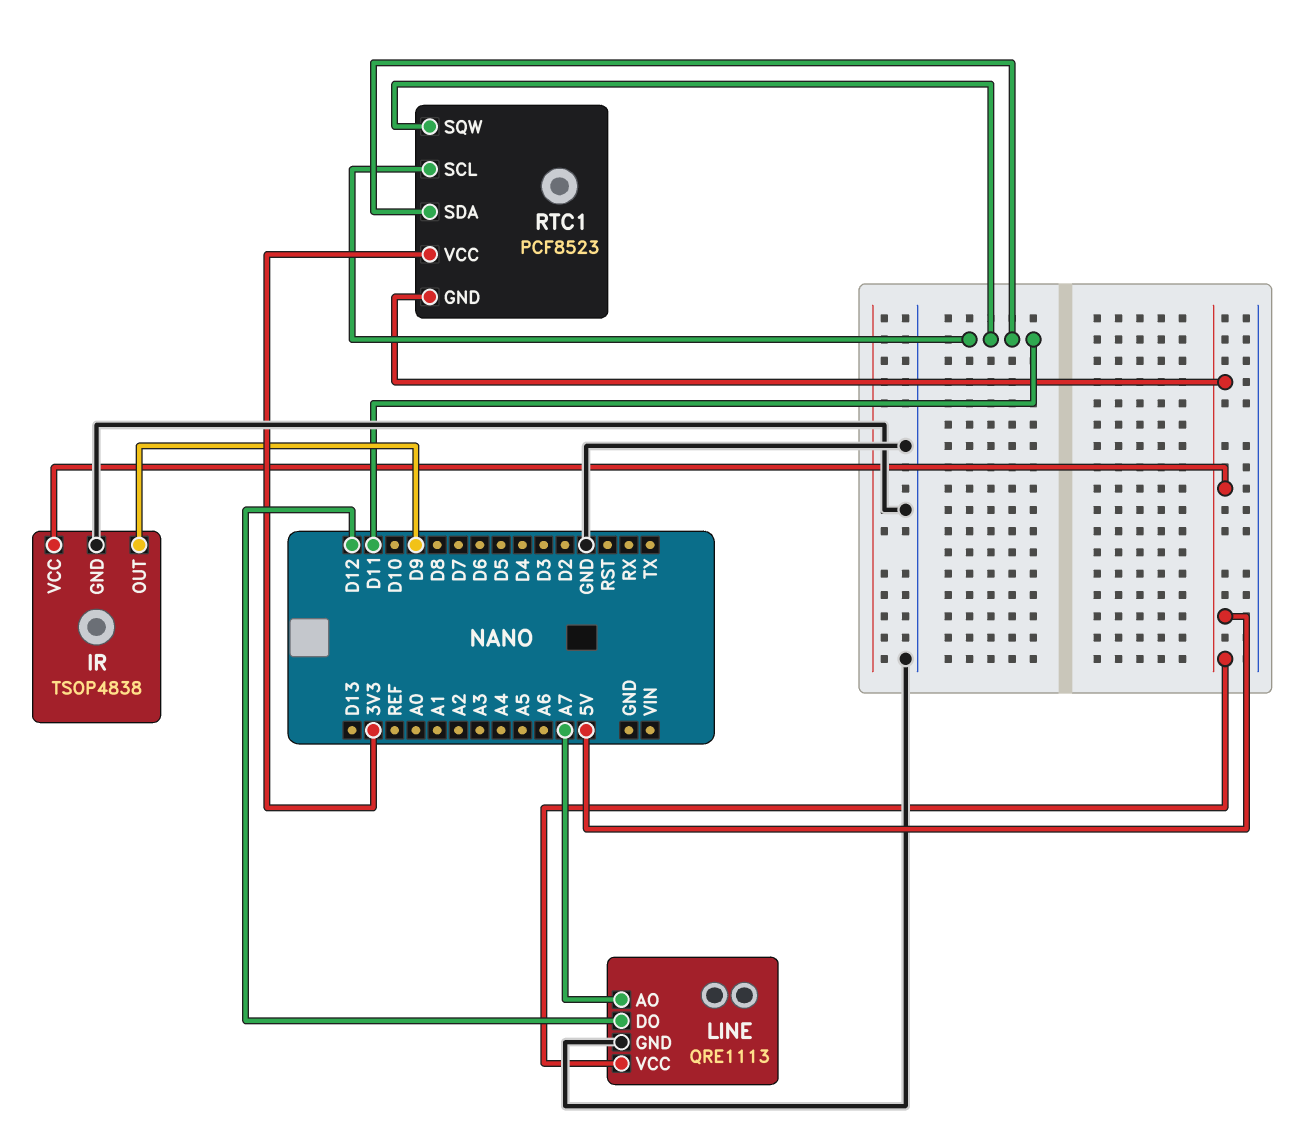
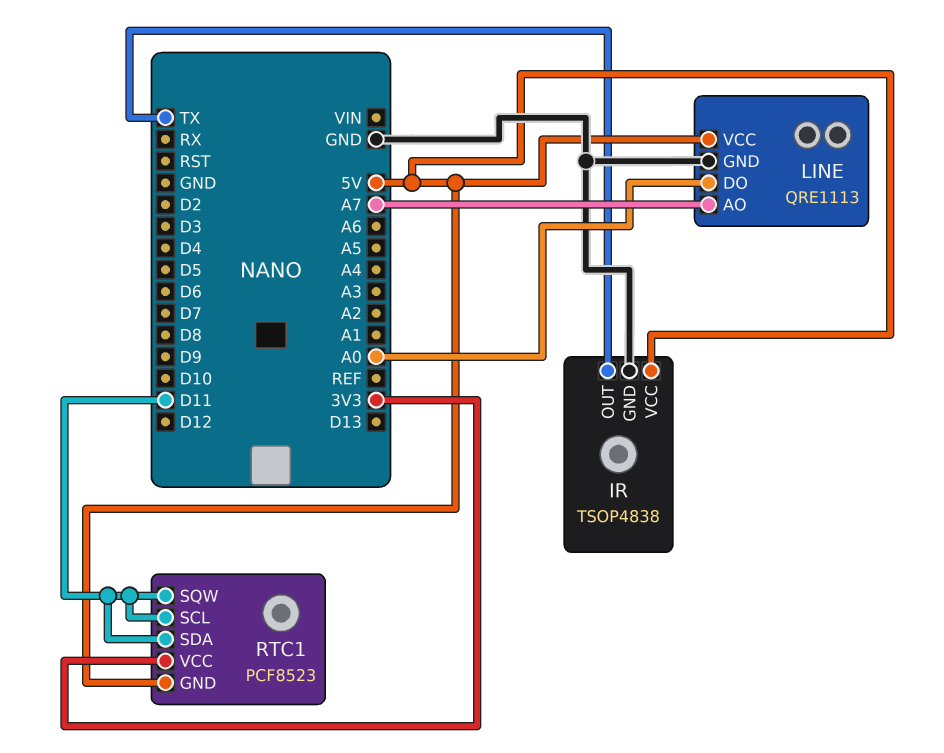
IR pin OUT: D9 -> TX
LINE pin DO: D12 -> A0

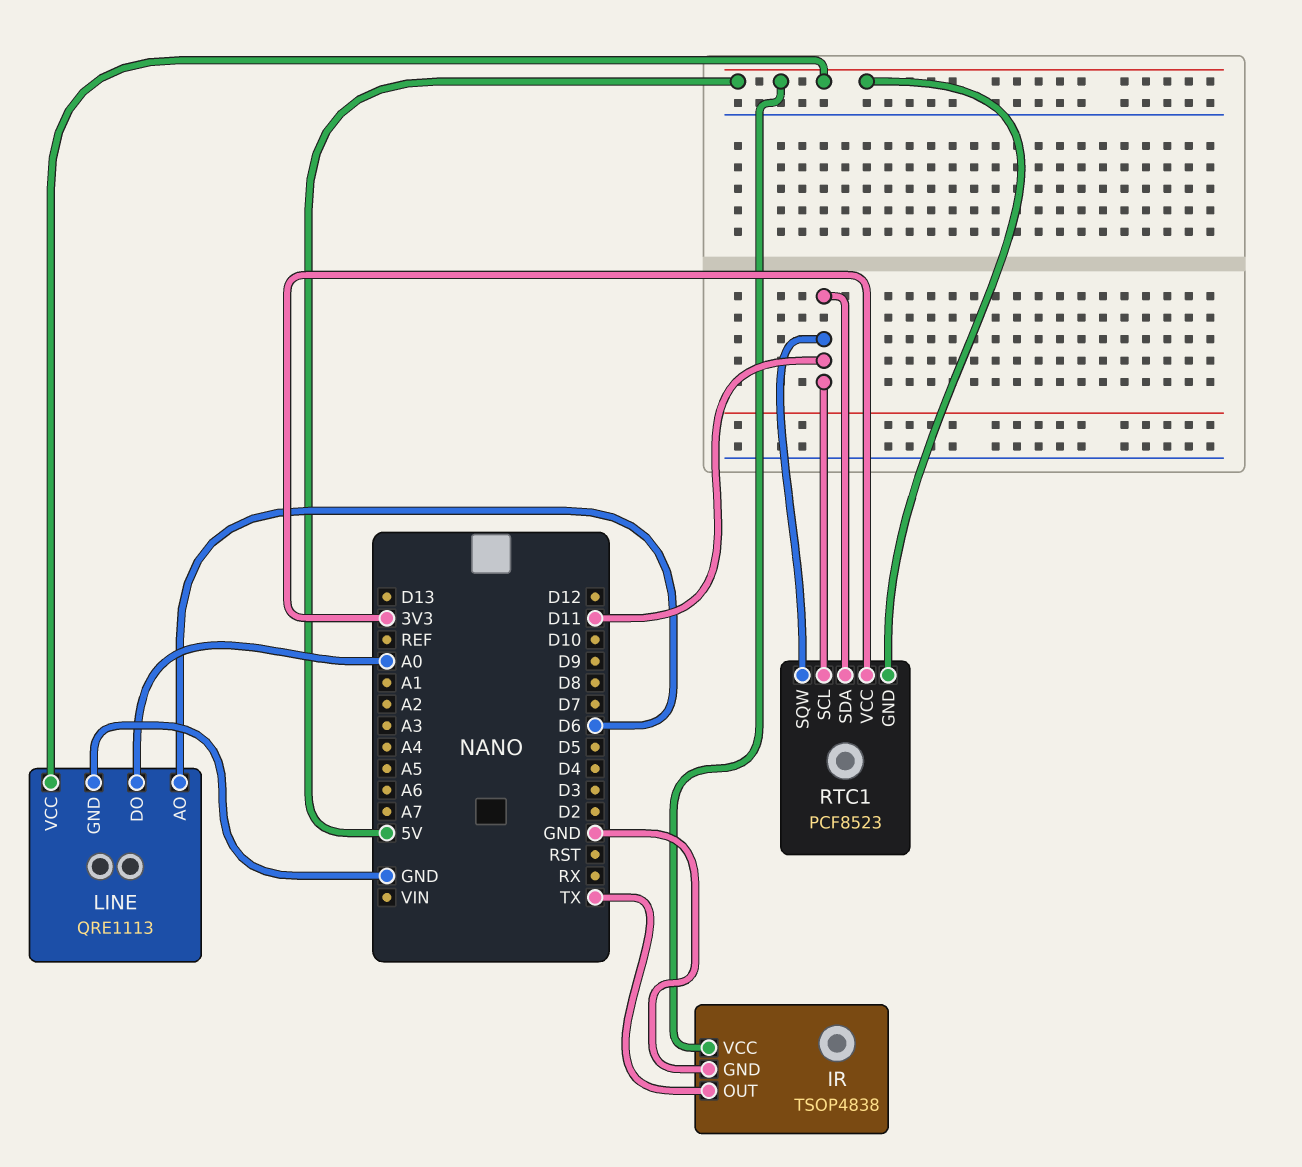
LINE pin AO: A7 -> D6

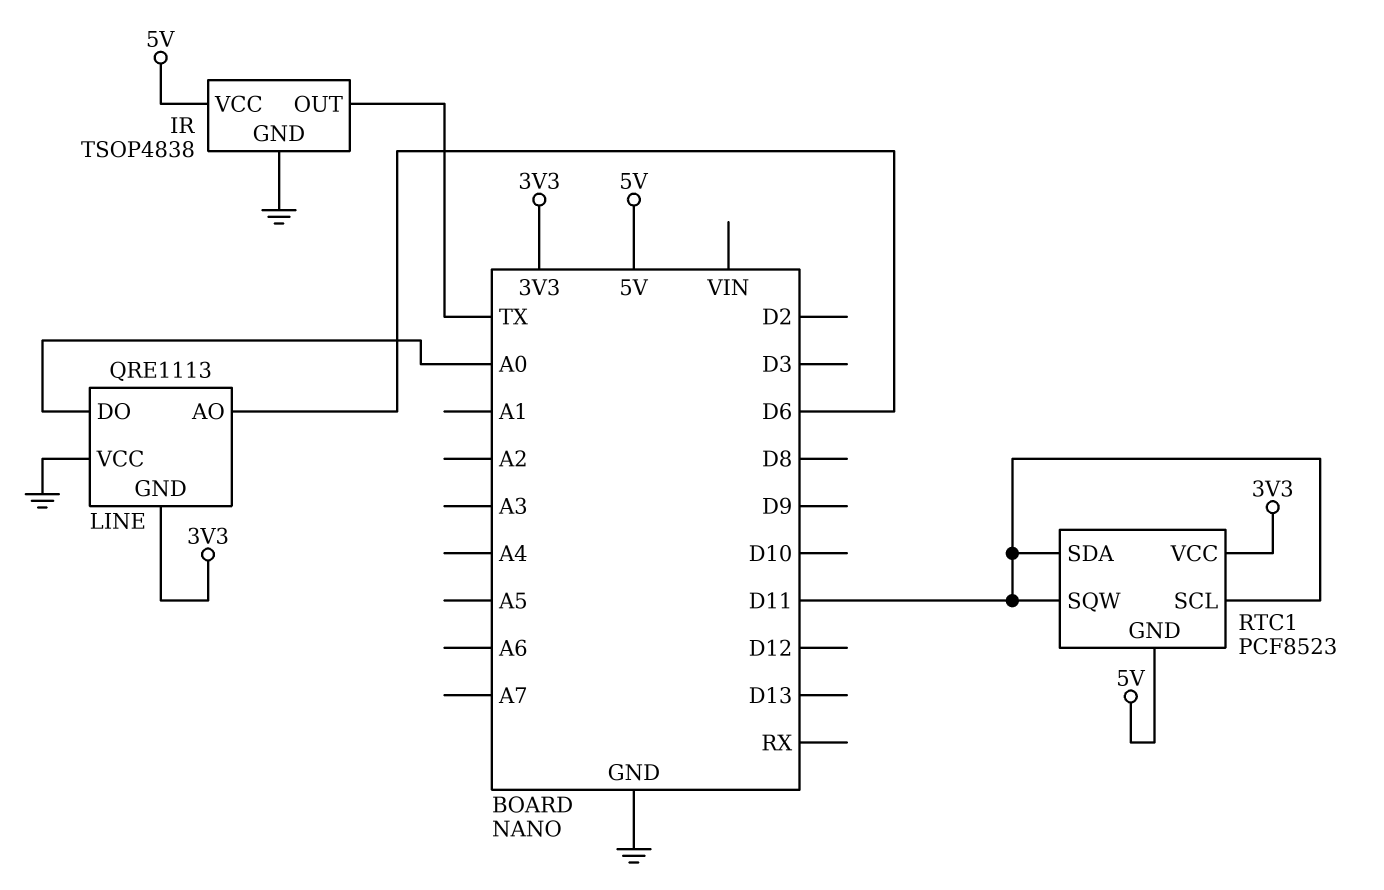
LINE pin GND: GND -> 3V3
LINE pin VCC: 5V -> GND

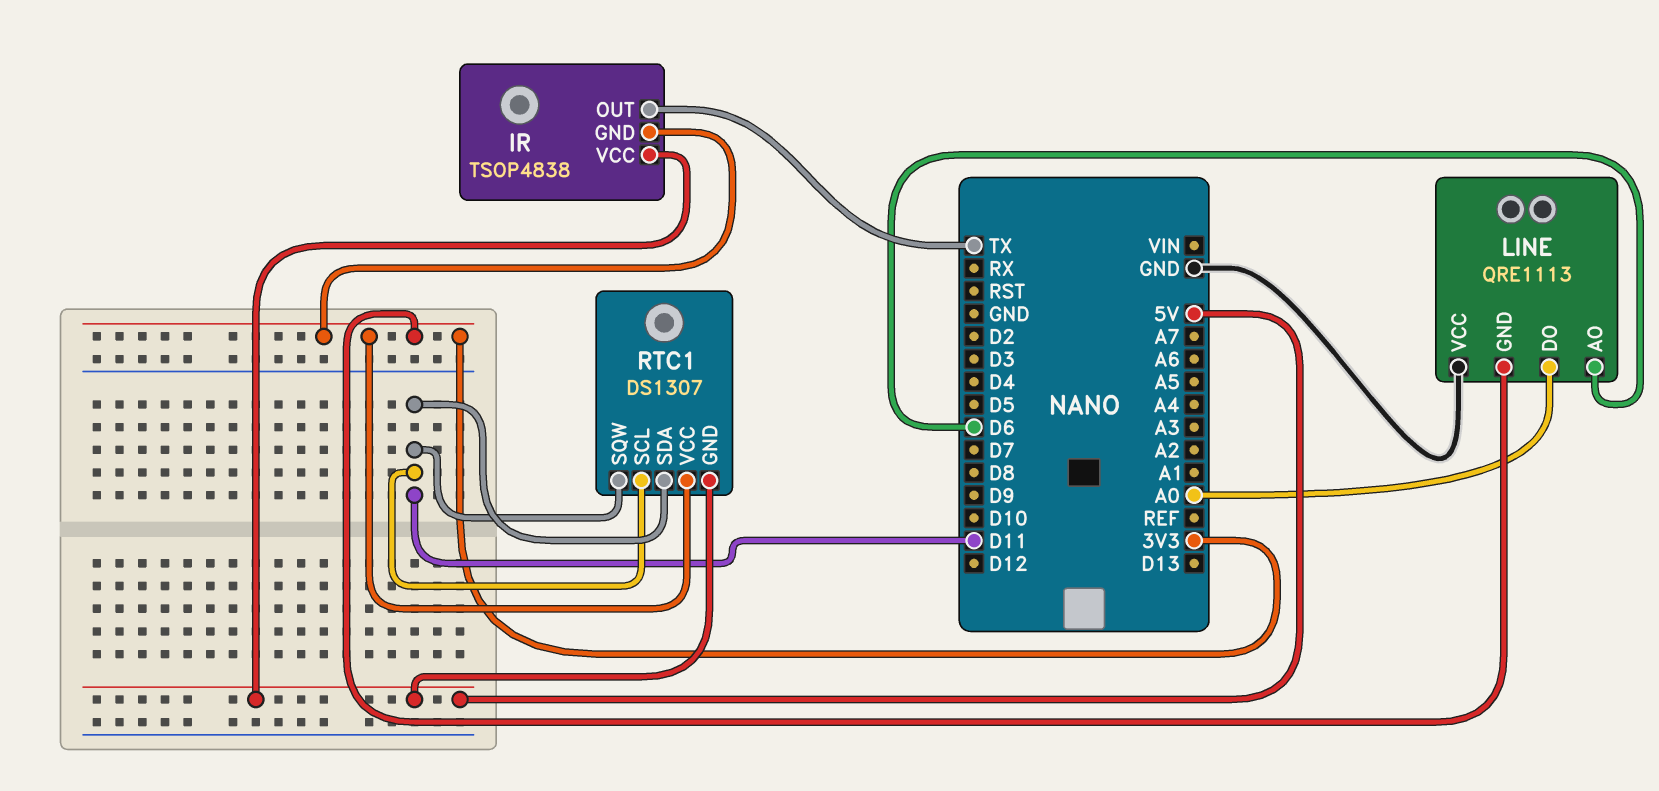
IR pin GND: GND -> 3V3
RTC1: PCF8523 -> DS1307

